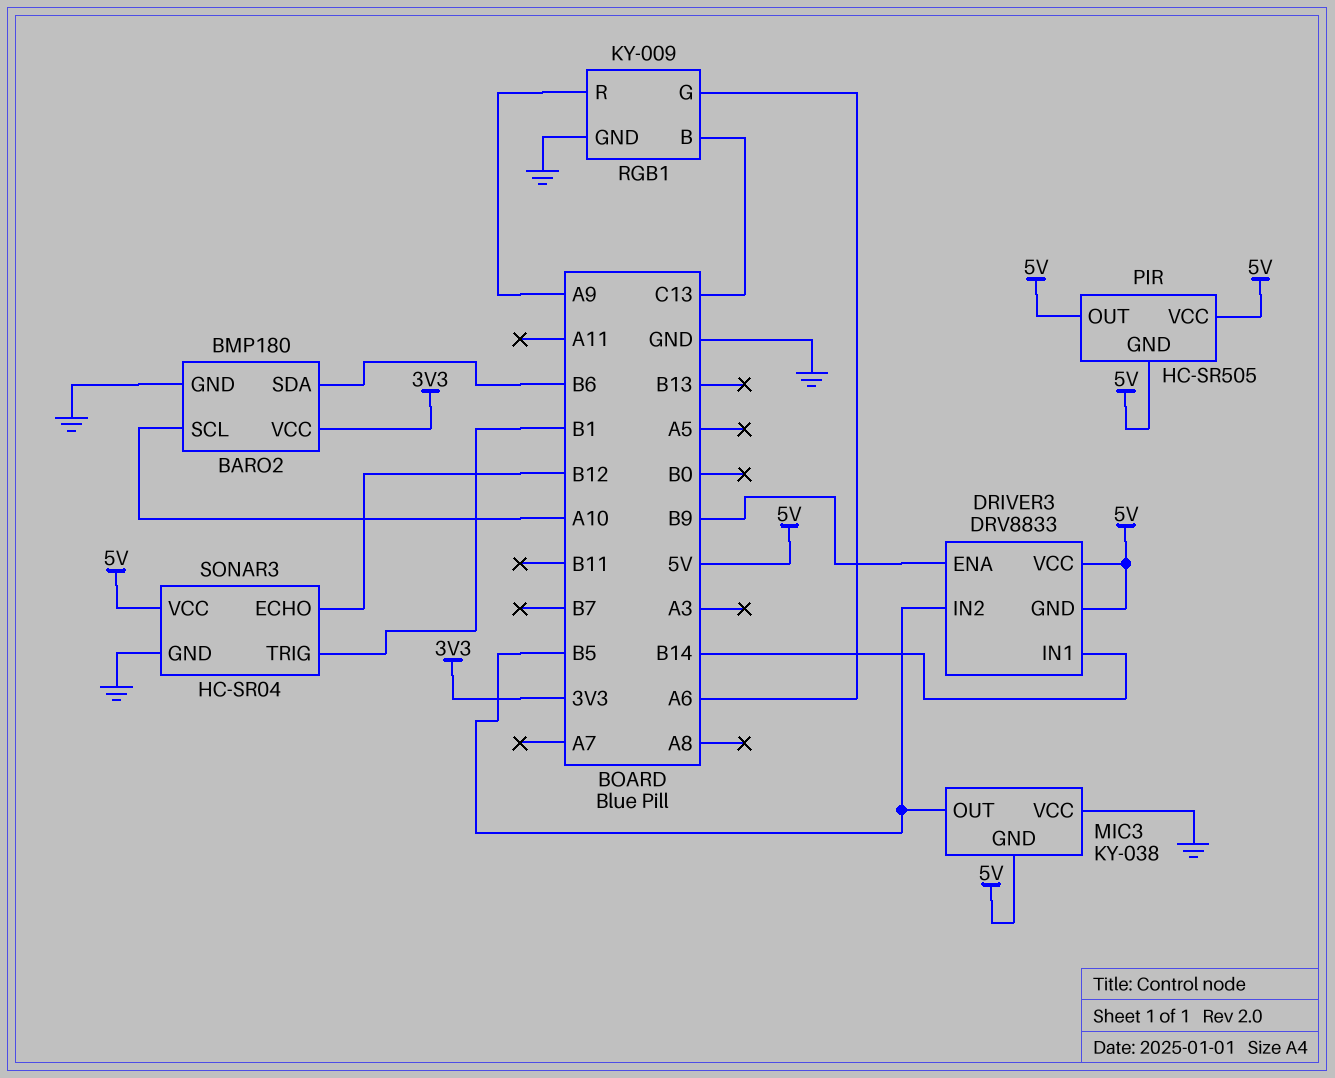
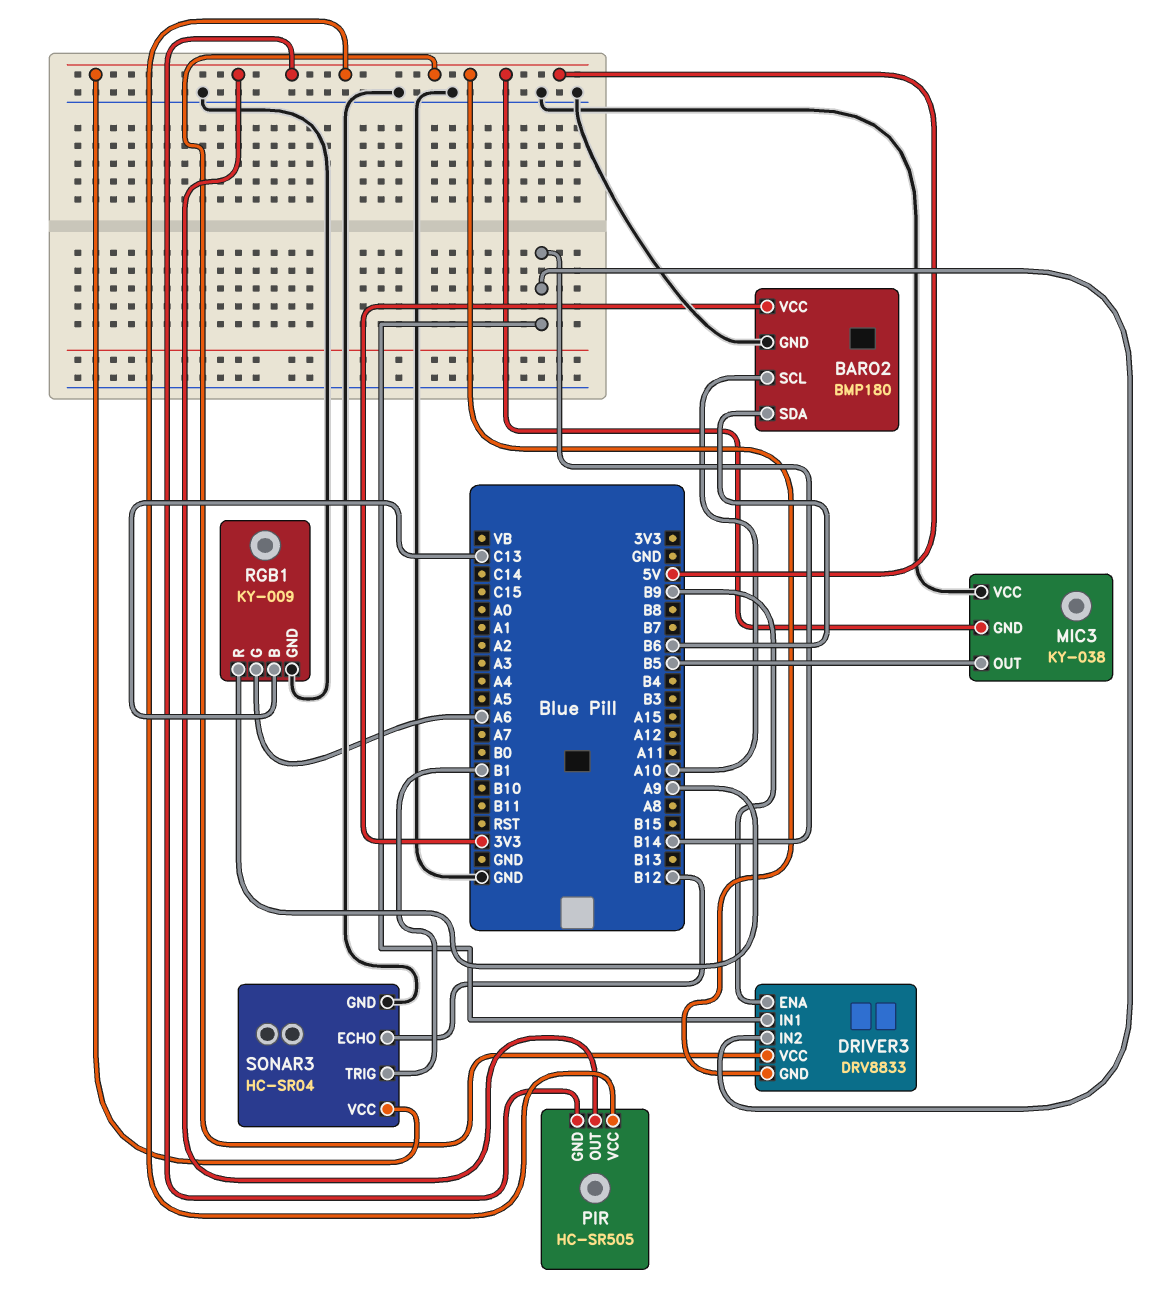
DRIVER3 pin IN2: B5 -> B14

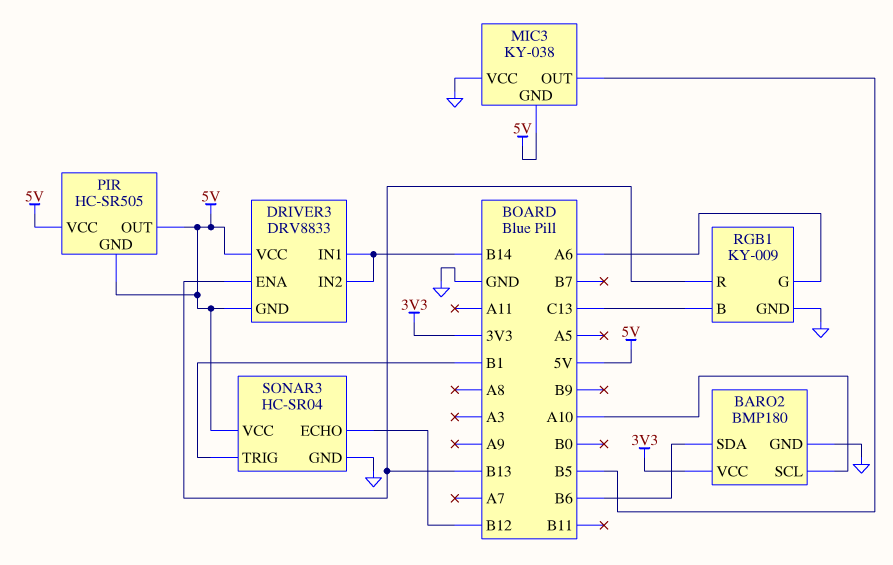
DRIVER3 pin ENA: B9 -> B13
RGB1 pin R: A9 -> B13

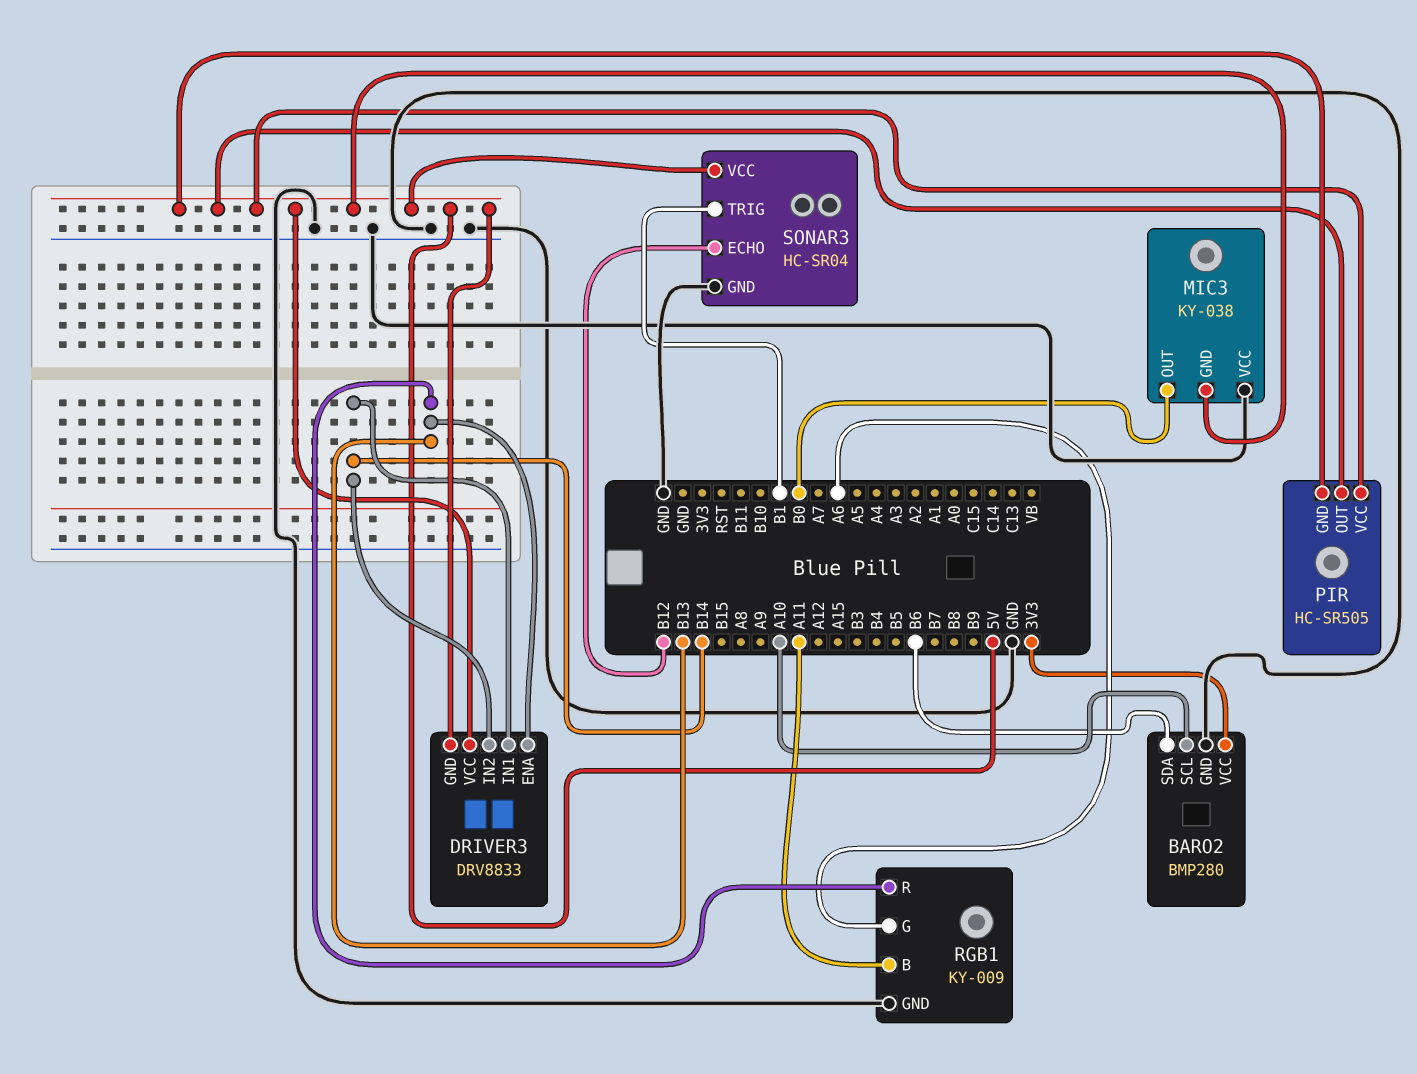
BARO2: BMP180 -> BMP280
MIC3 pin OUT: B5 -> B0
RGB1 pin B: C13 -> A11

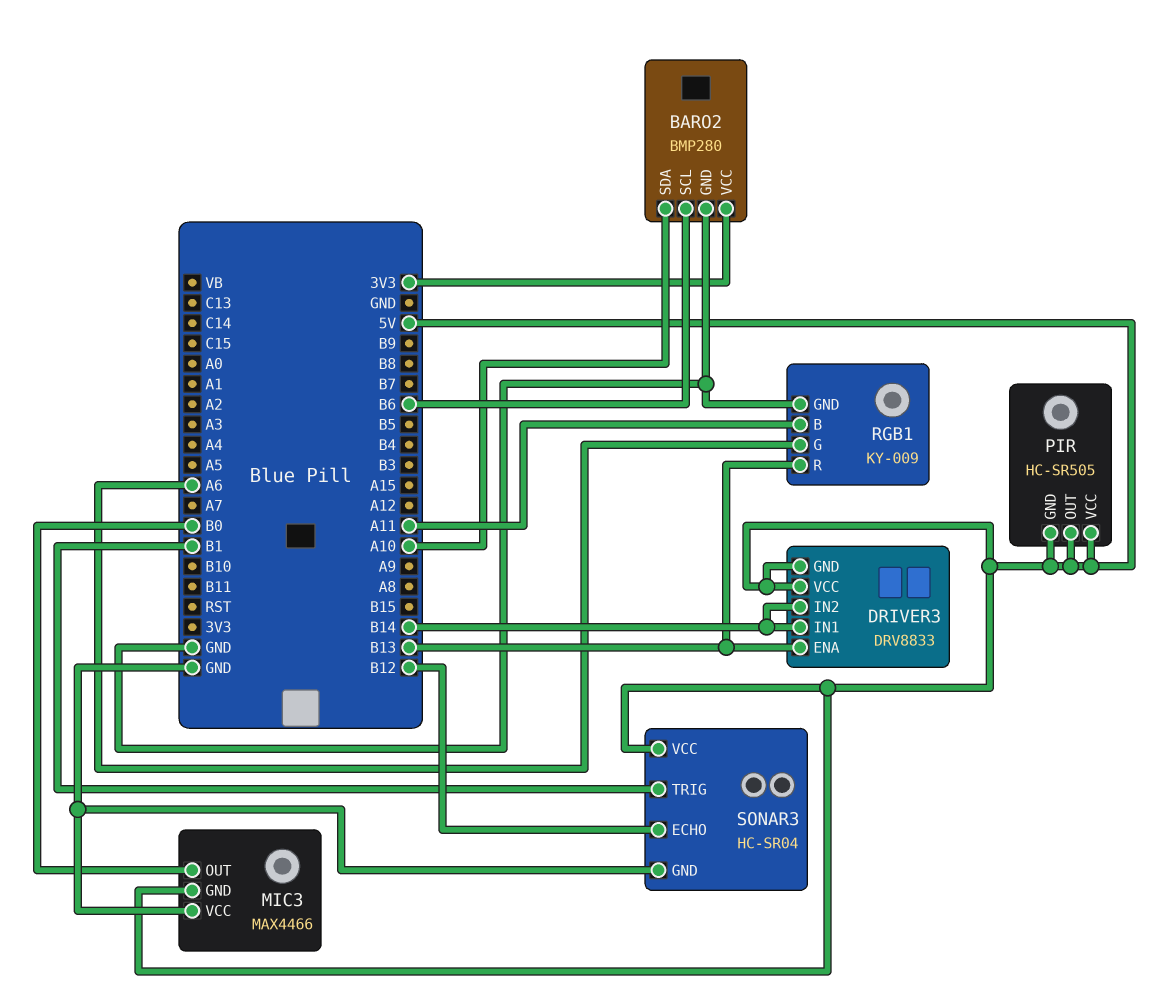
BARO2 pin SCL: A10 -> B6
BARO2 pin SDA: B6 -> A10
MIC3: KY-038 -> MAX4466

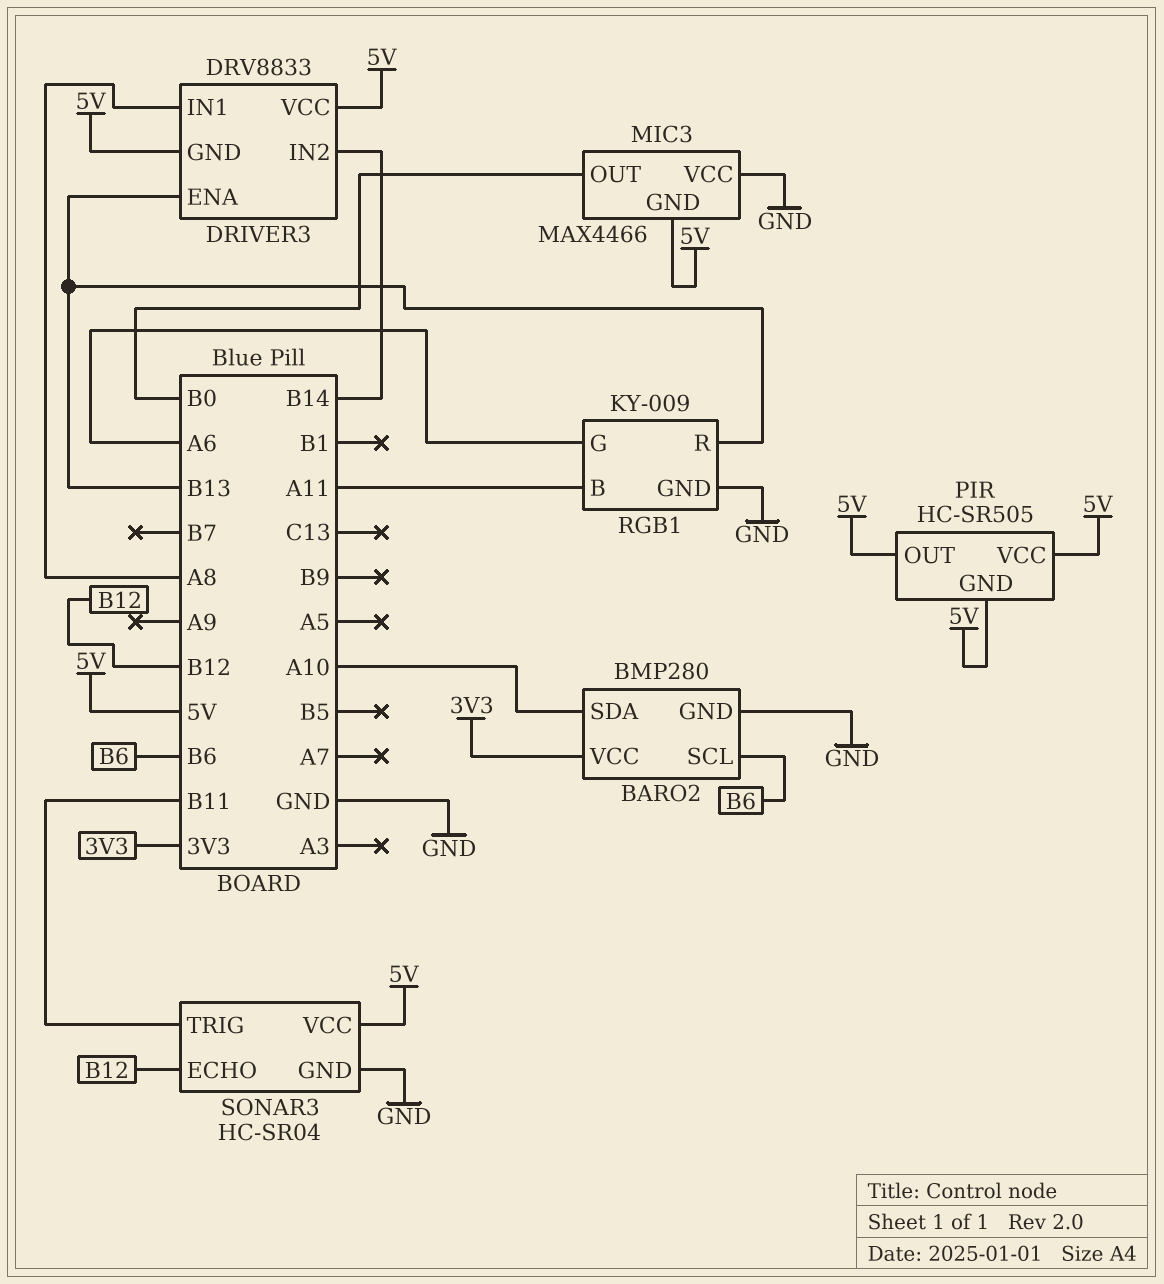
DRIVER3 pin IN1: B14 -> A8
SONAR3 pin TRIG: B1 -> B11

